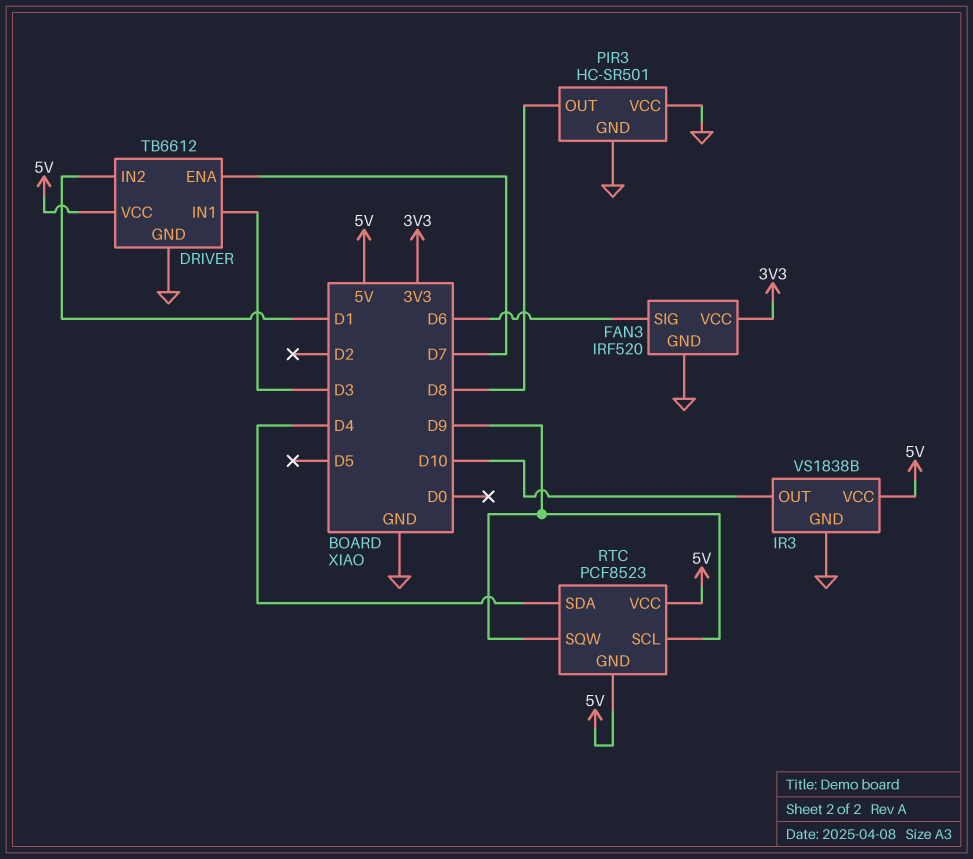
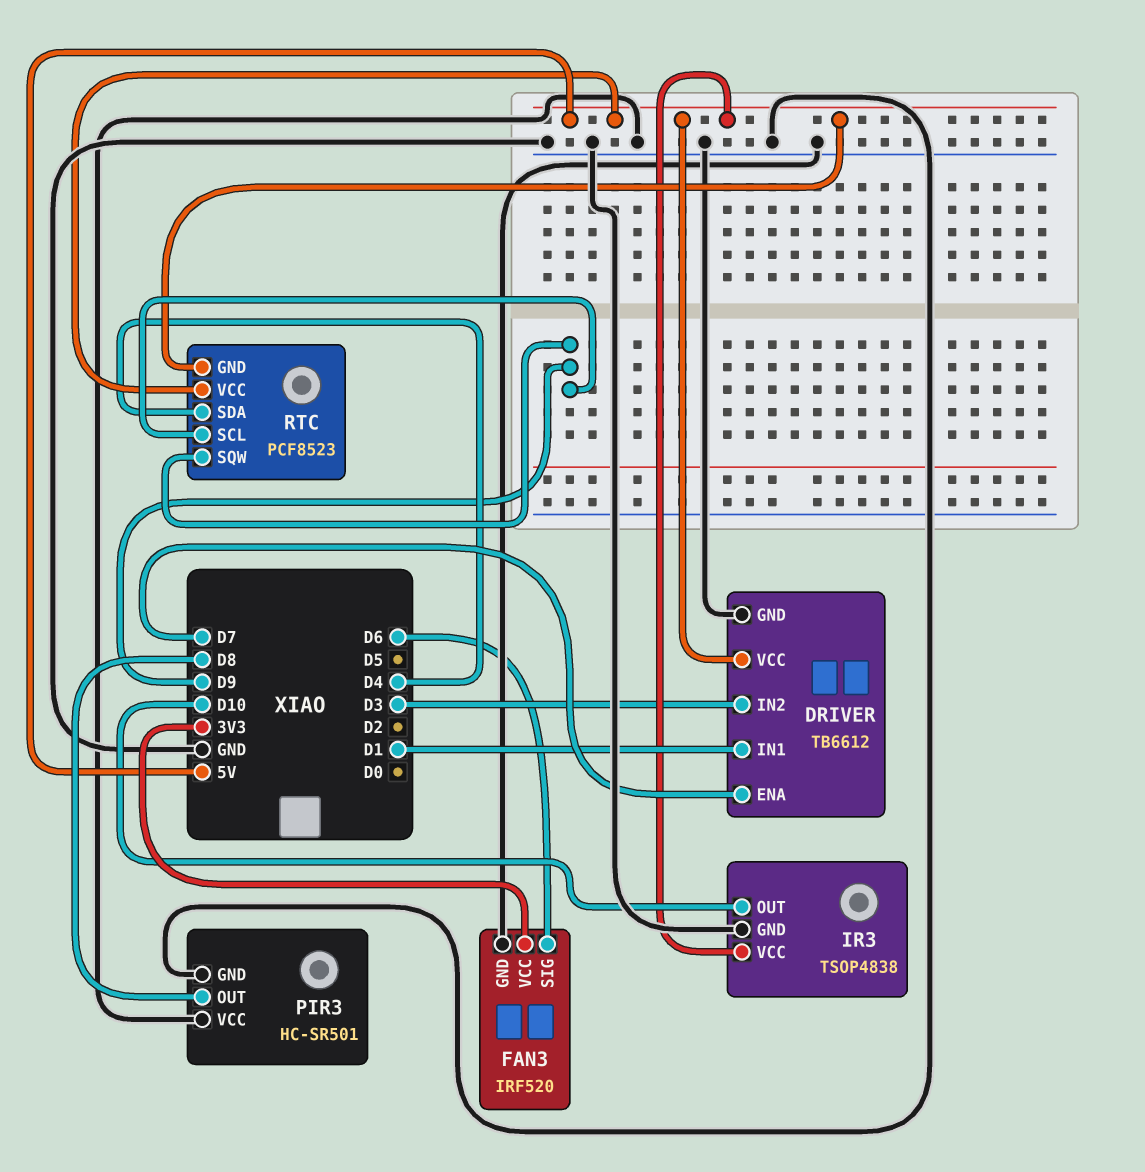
DRIVER pin IN1: D3 -> D1
DRIVER pin IN2: D1 -> D3
IR3: VS1838B -> TSOP4838

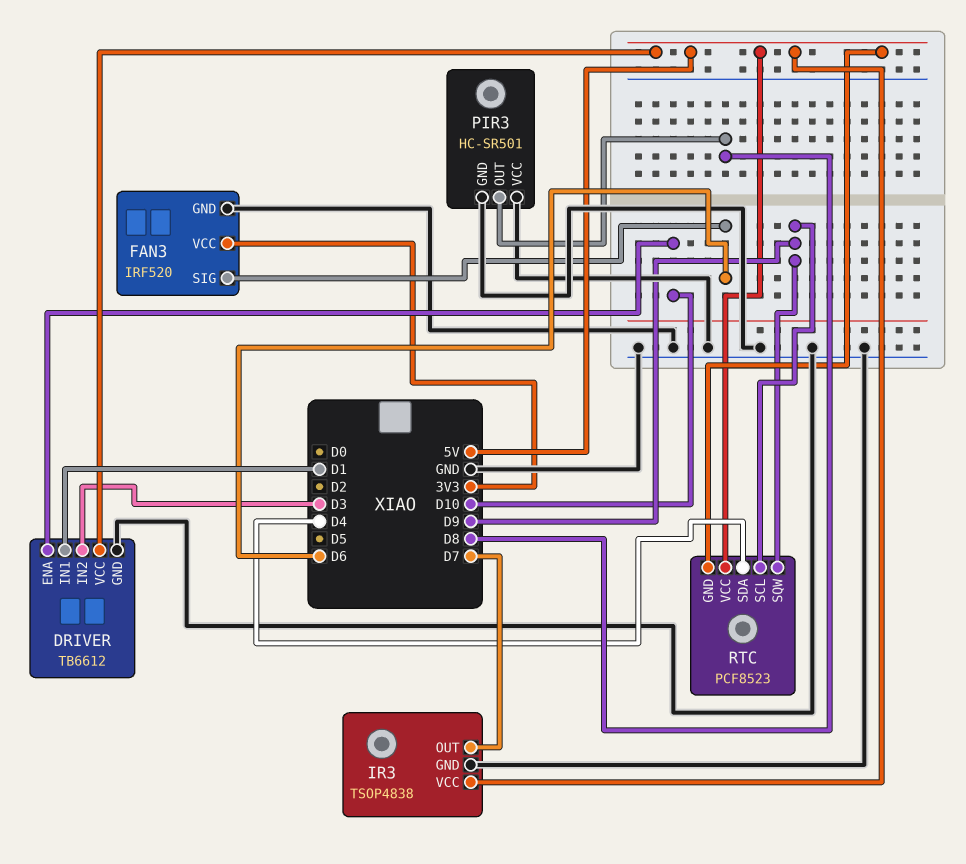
DRIVER pin ENA: D7 -> D10
IR3 pin OUT: D10 -> D7

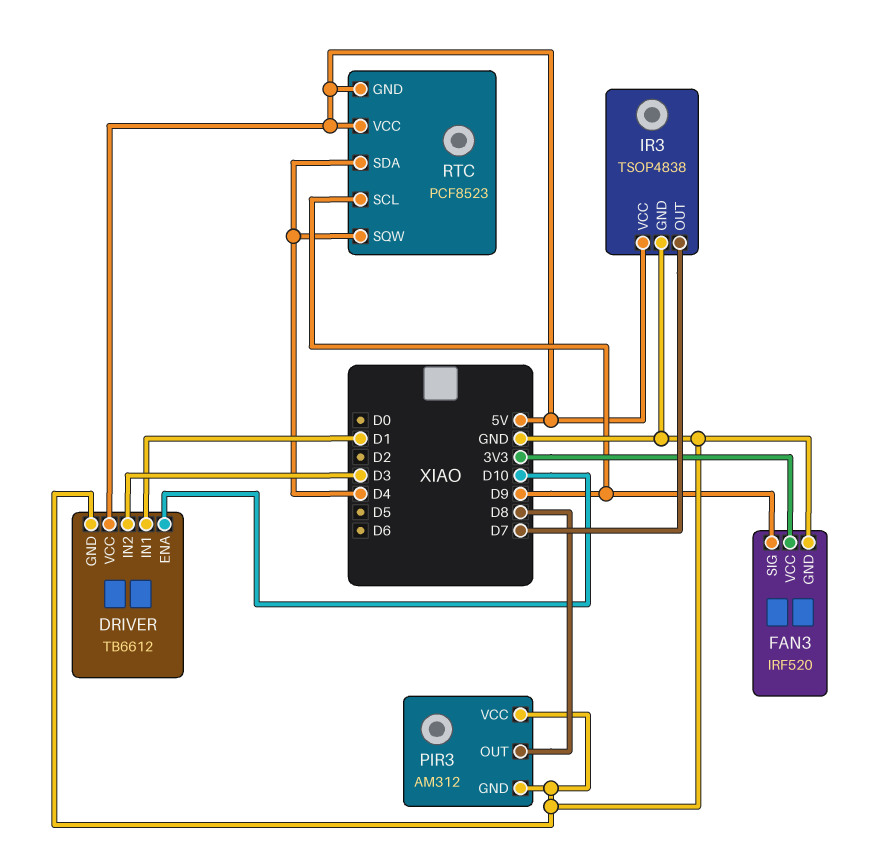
FAN3 pin SIG: D6 -> D9
PIR3: HC-SR501 -> AM312
RTC pin SQW: D9 -> D4

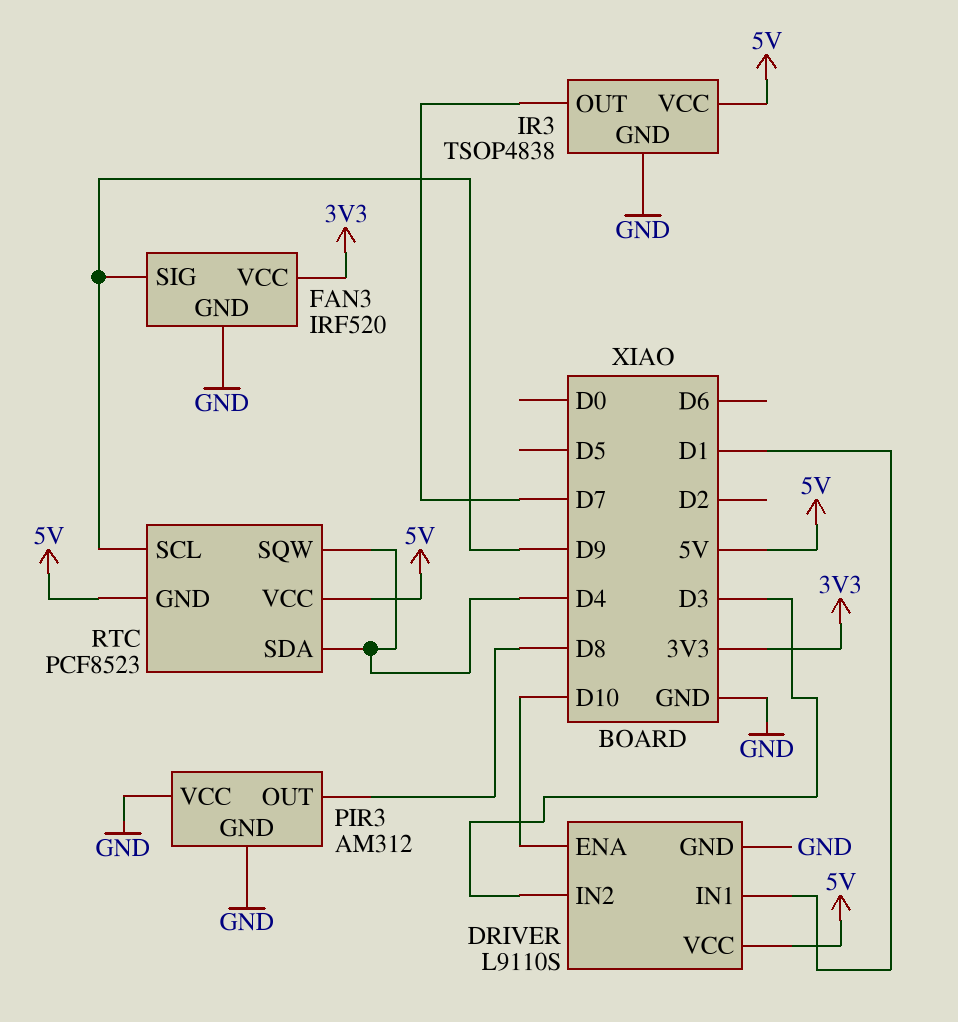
DRIVER: TB6612 -> L9110S

